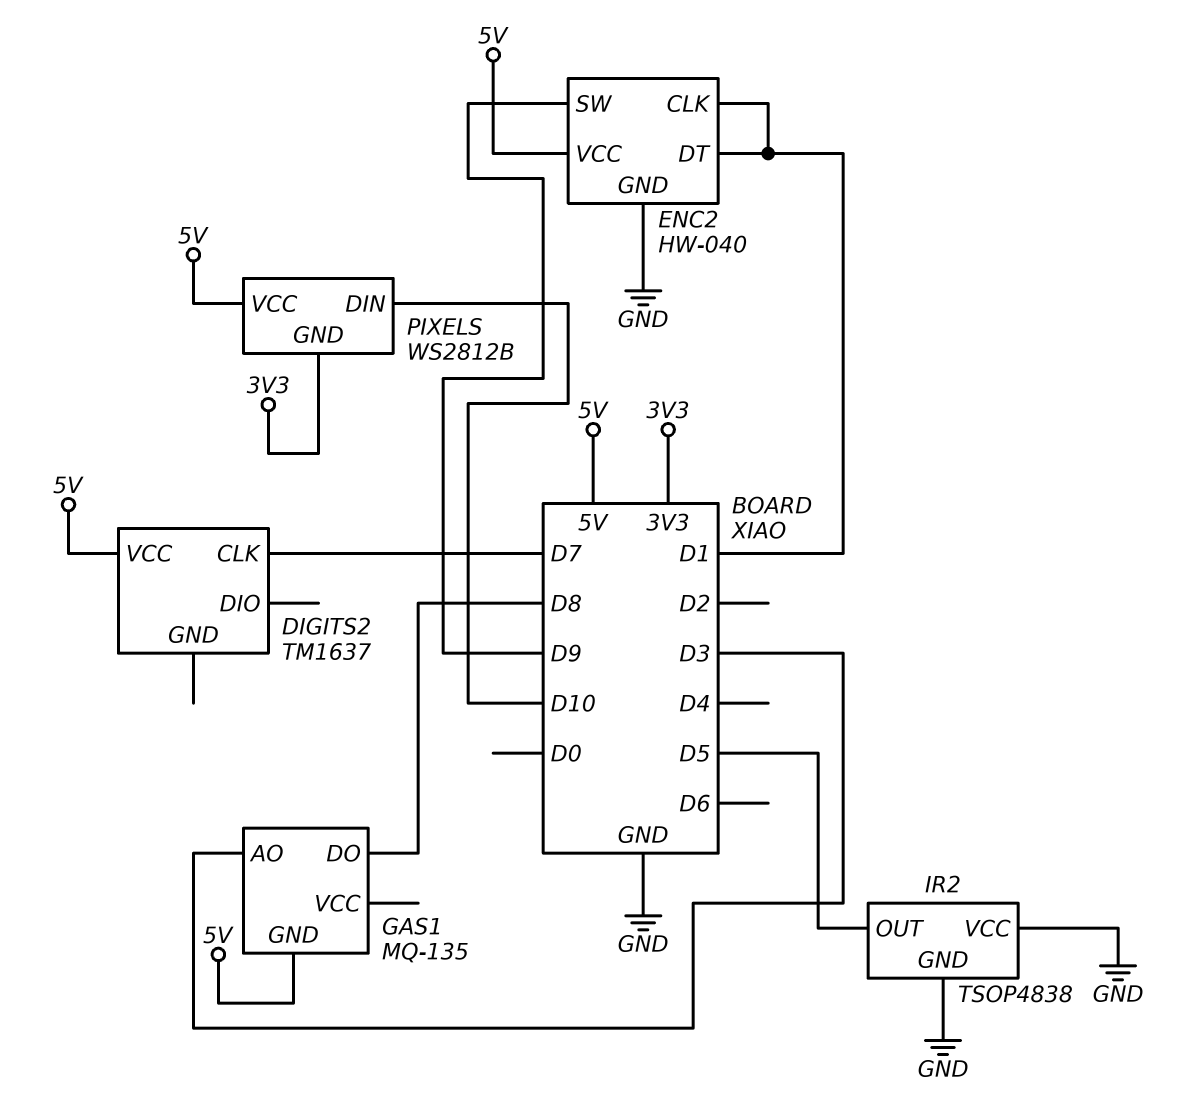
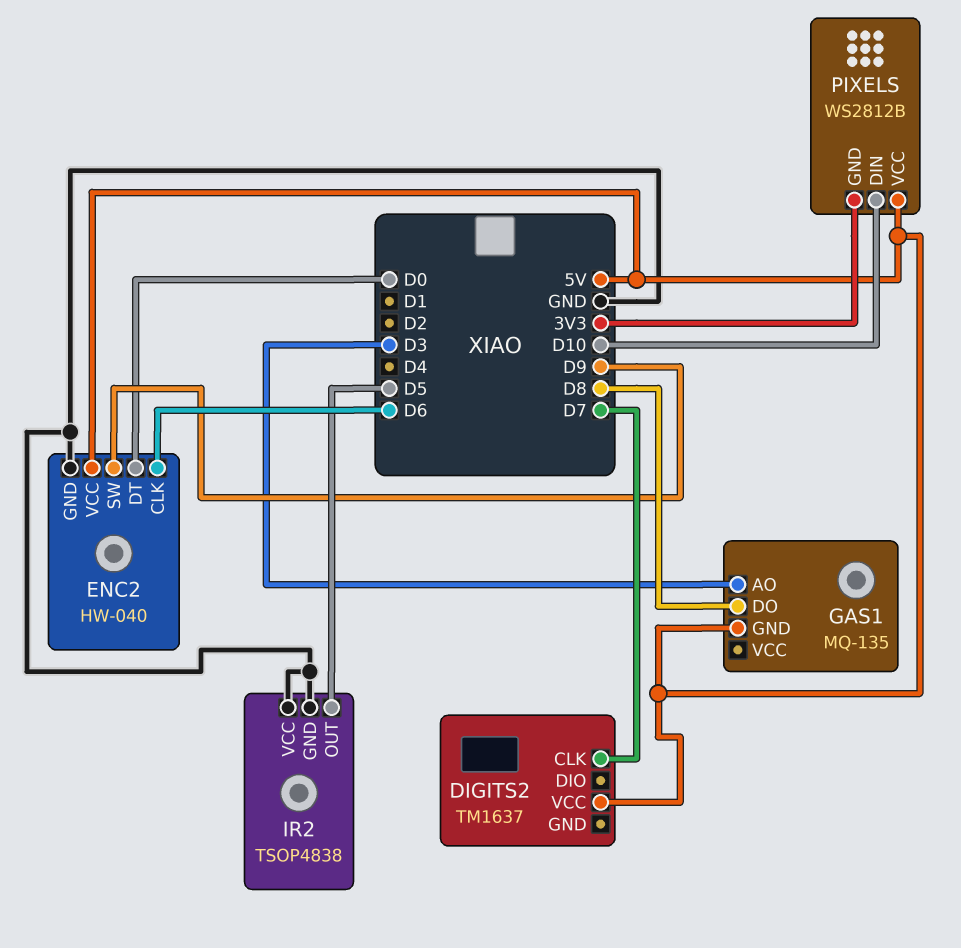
ENC2 pin CLK: D1 -> D6
ENC2 pin DT: D1 -> D0

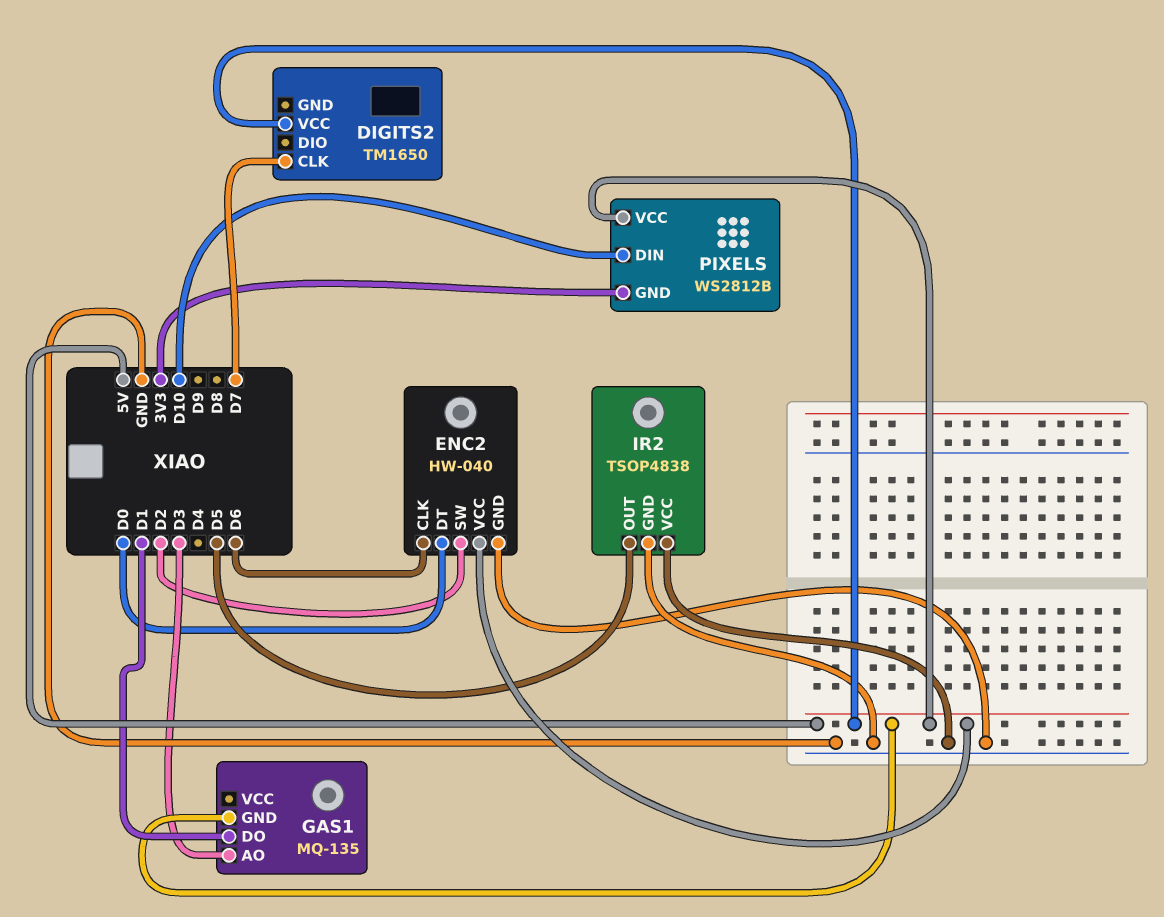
DIGITS2: TM1637 -> TM1650
ENC2 pin SW: D9 -> D2
GAS1 pin DO: D8 -> D1

